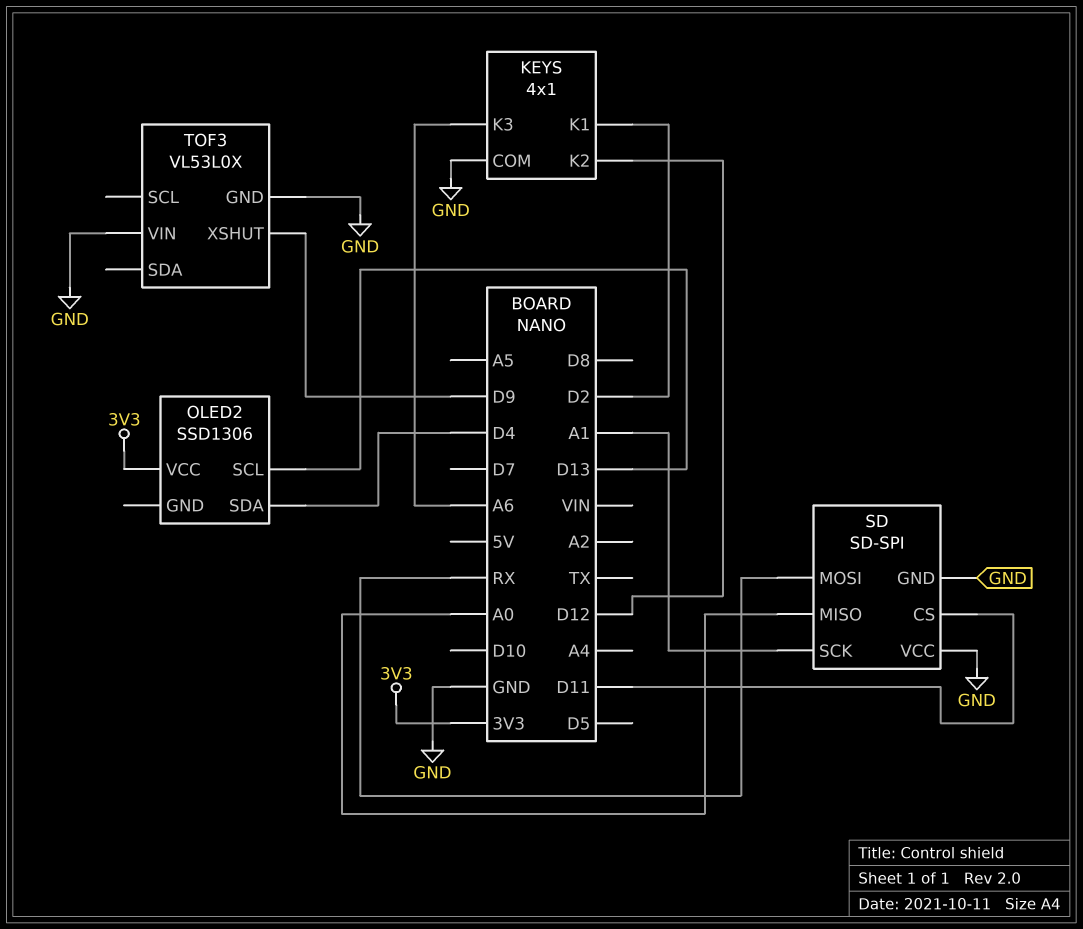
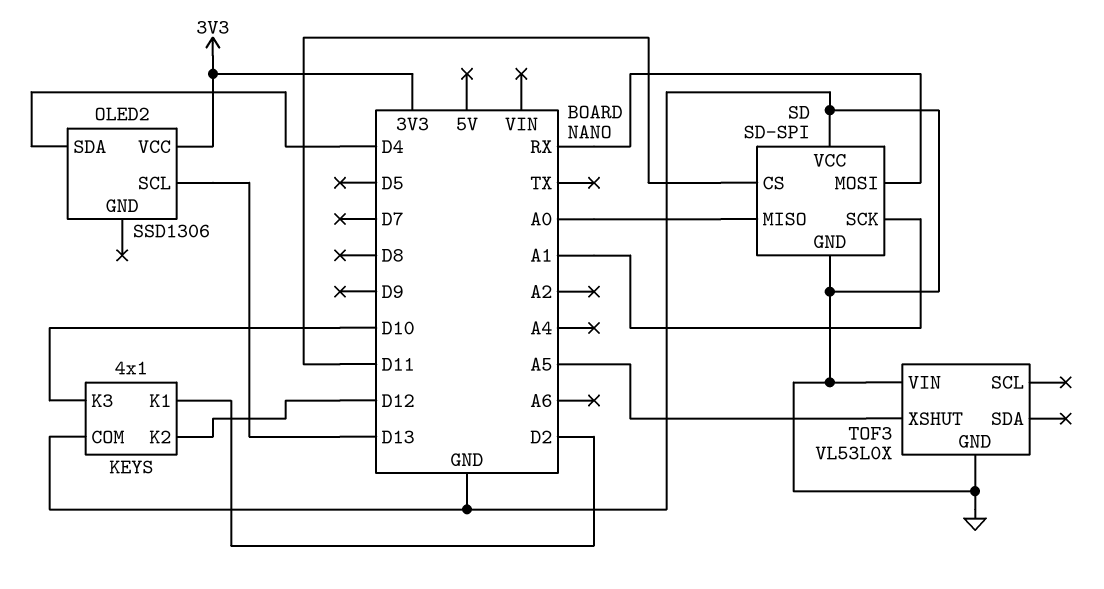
KEYS pin K3: A6 -> D10
TOF3 pin XSHUT: D9 -> A5

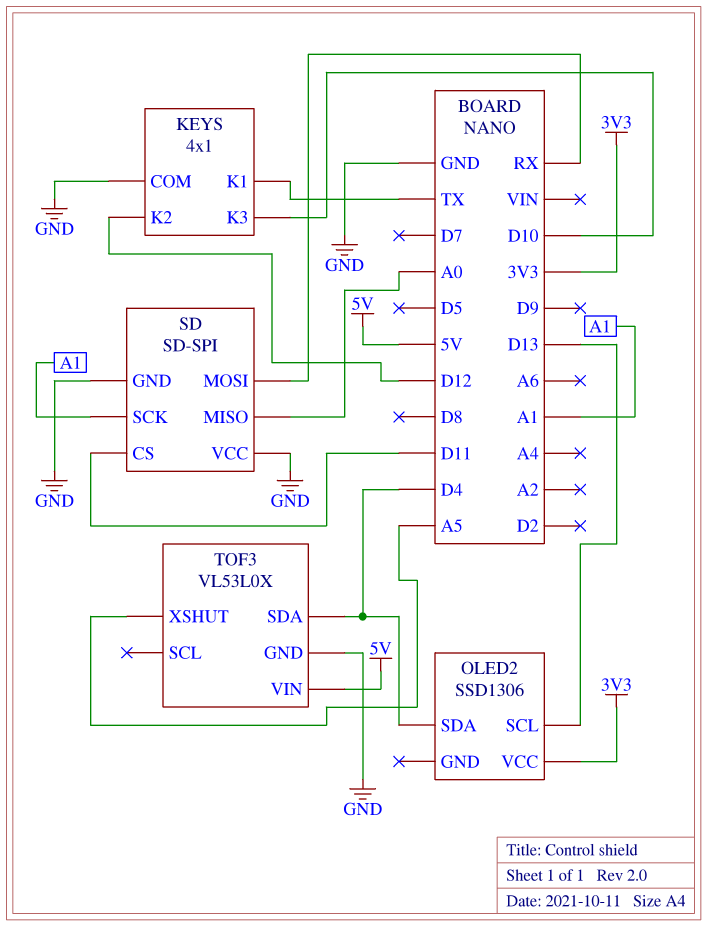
KEYS pin K1: D2 -> TX
TOF3 pin SDA: none -> D4
TOF3 pin VIN: GND -> 5V

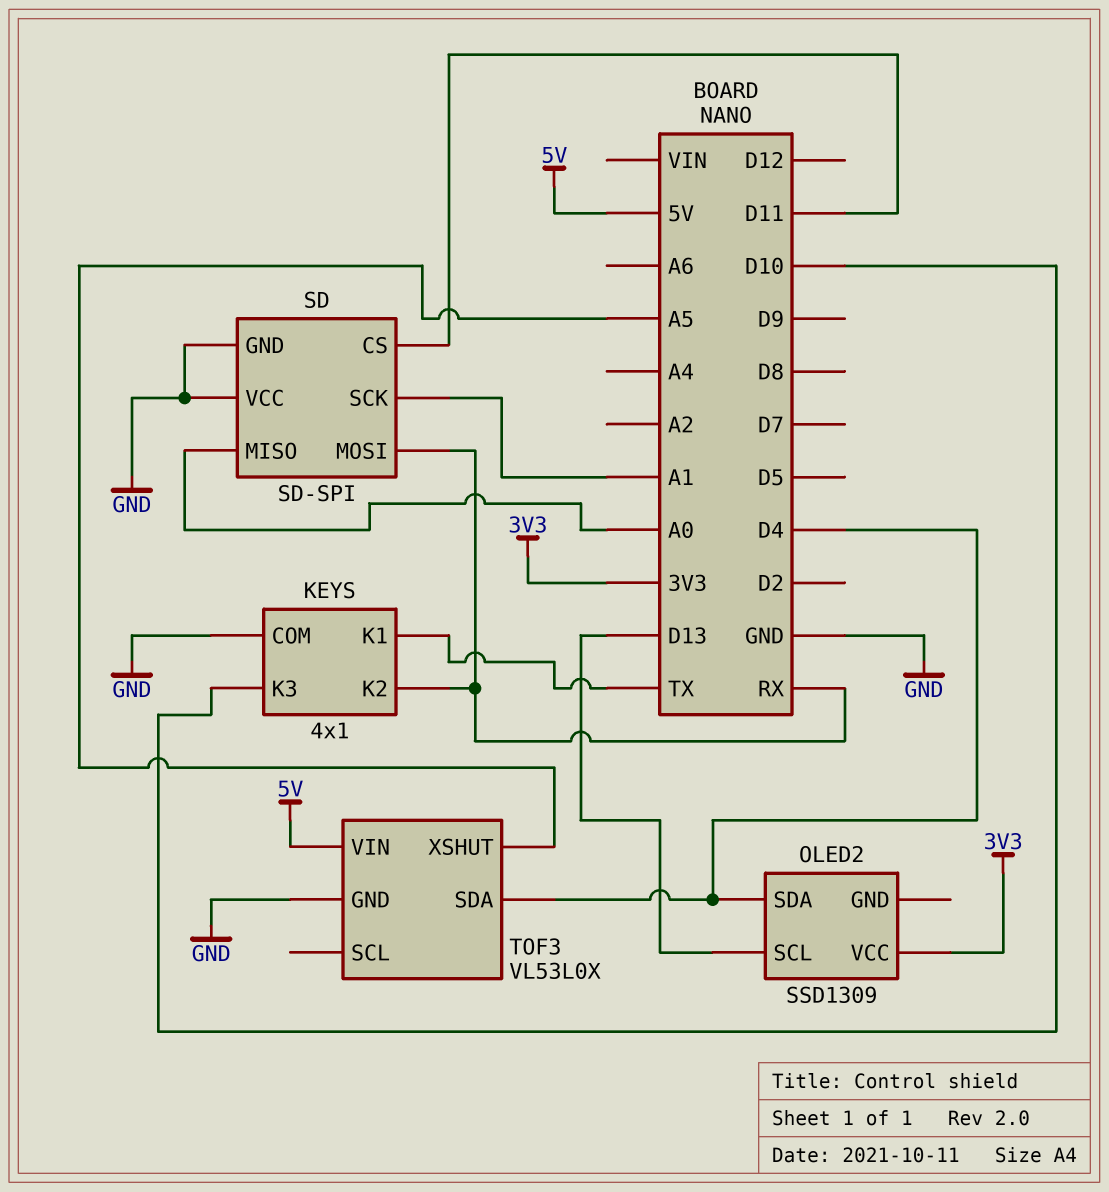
KEYS pin K2: D12 -> RX
OLED2: SSD1306 -> SSD1309

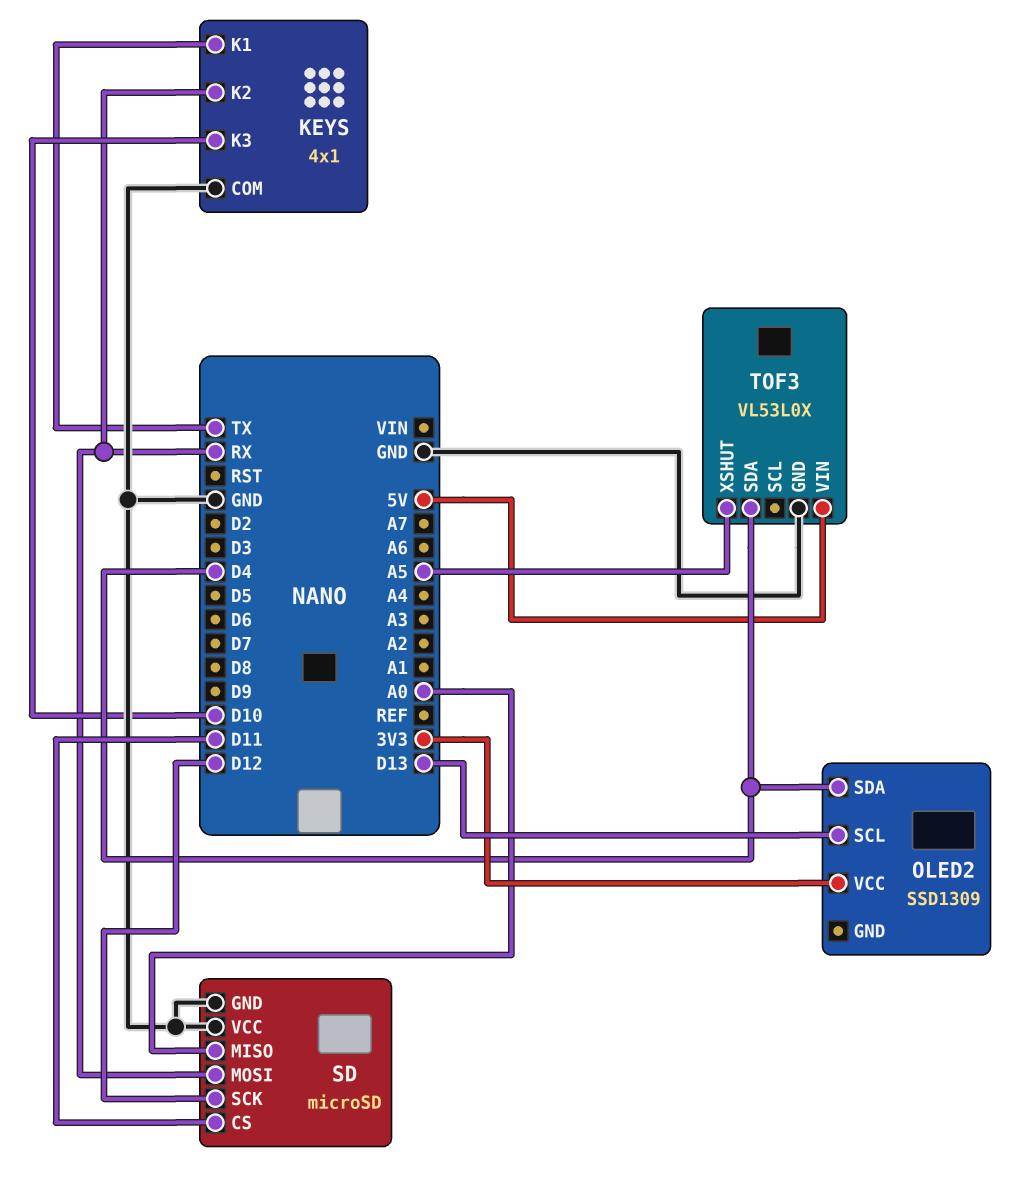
SD: SD-SPI -> microSD
SD pin SCK: A1 -> D12

